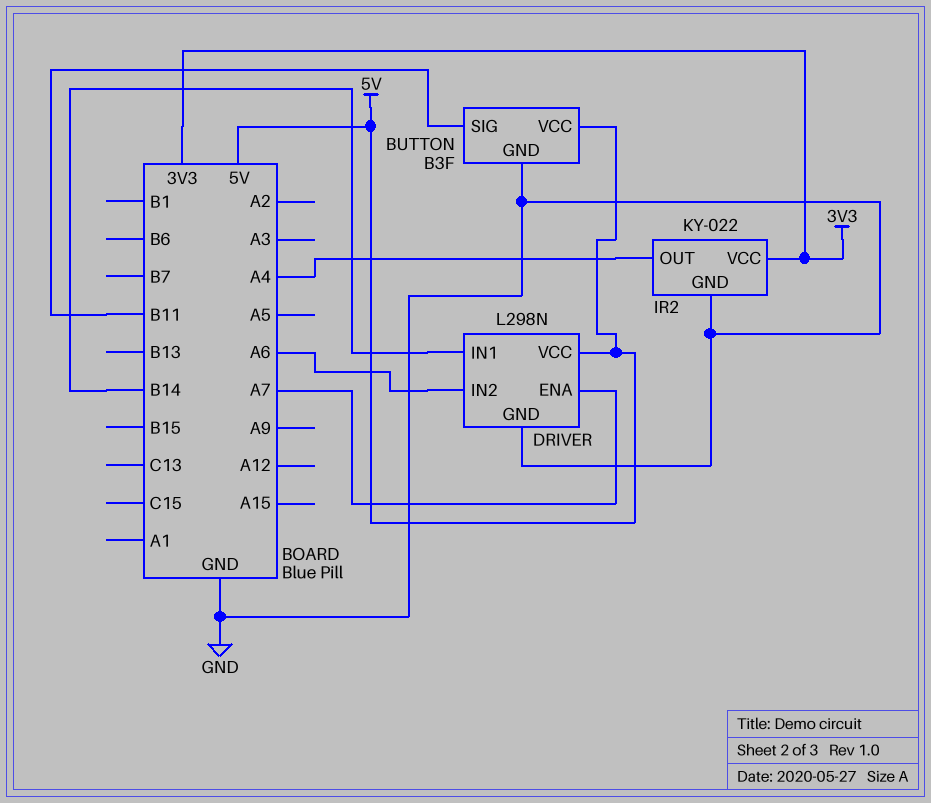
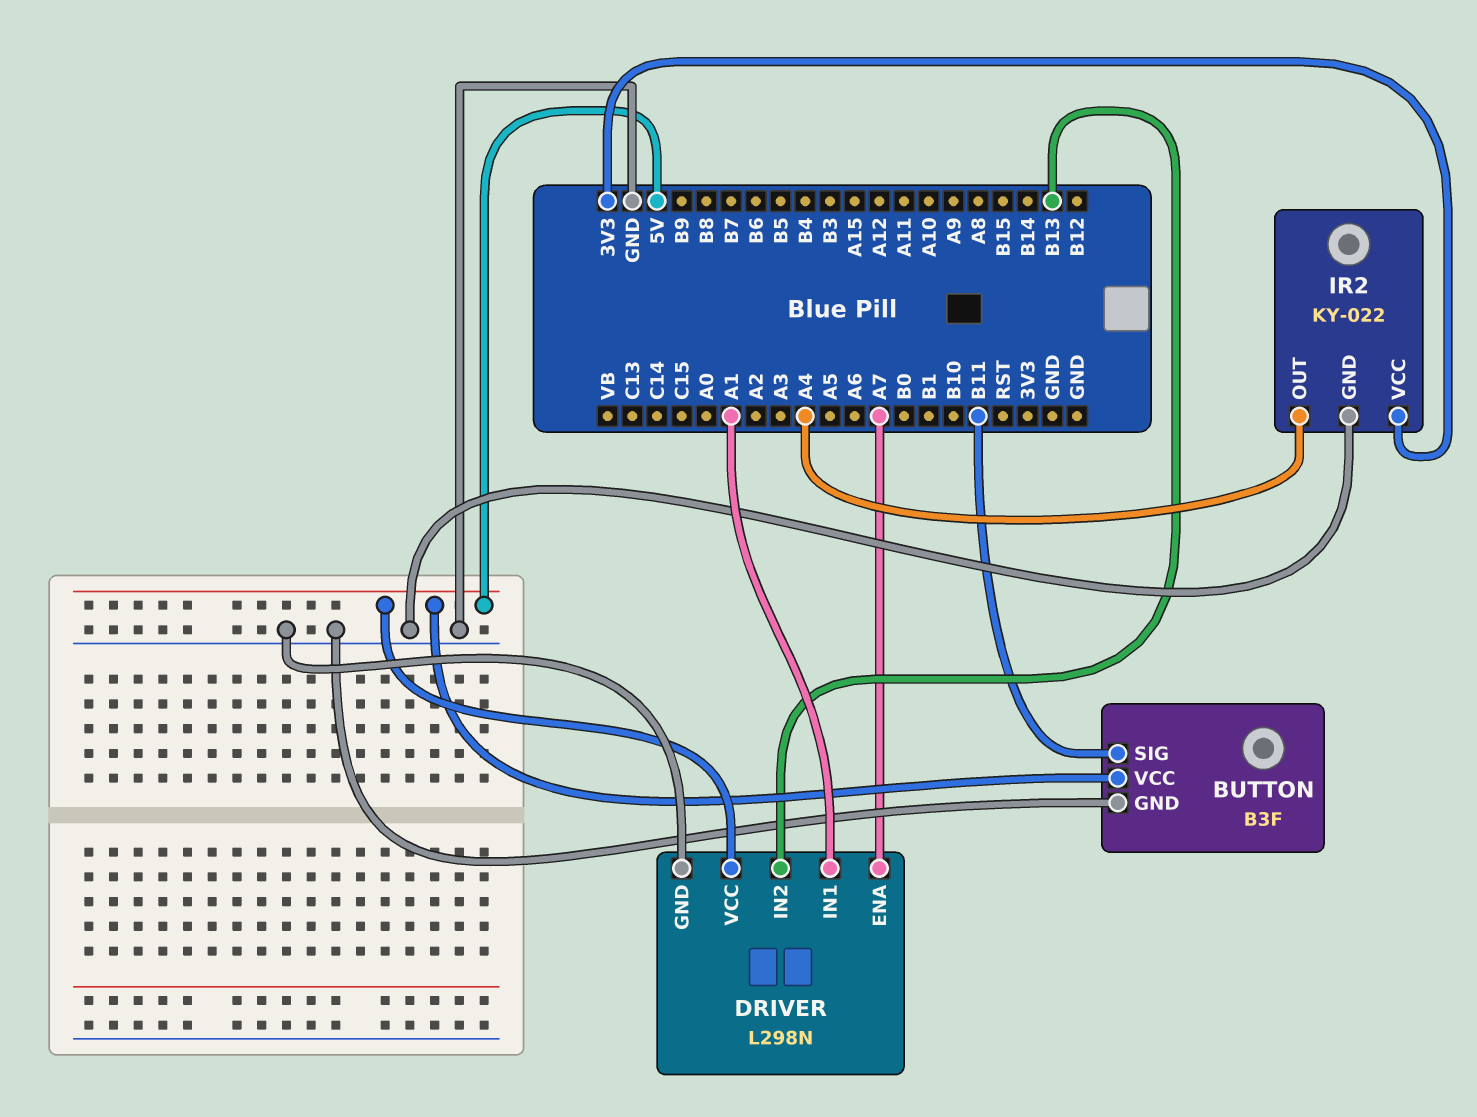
DRIVER pin IN1: B14 -> A1
DRIVER pin IN2: A6 -> B13

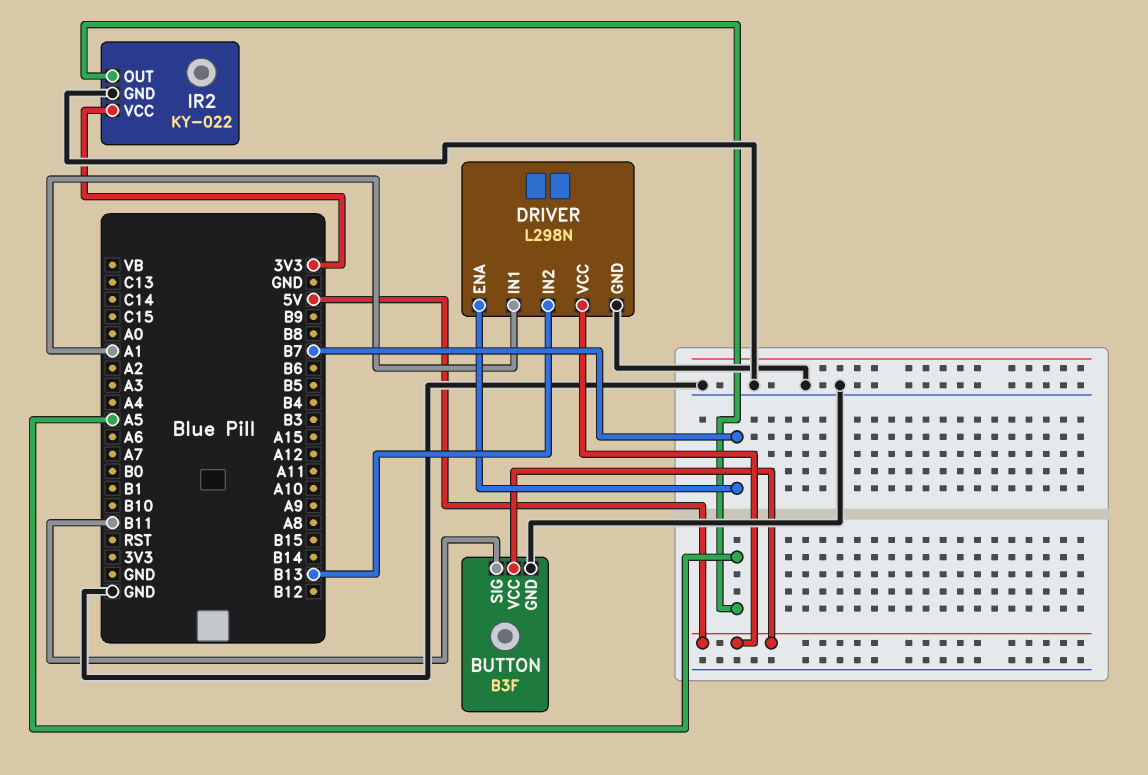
DRIVER pin ENA: A7 -> B7
IR2 pin OUT: A4 -> A5

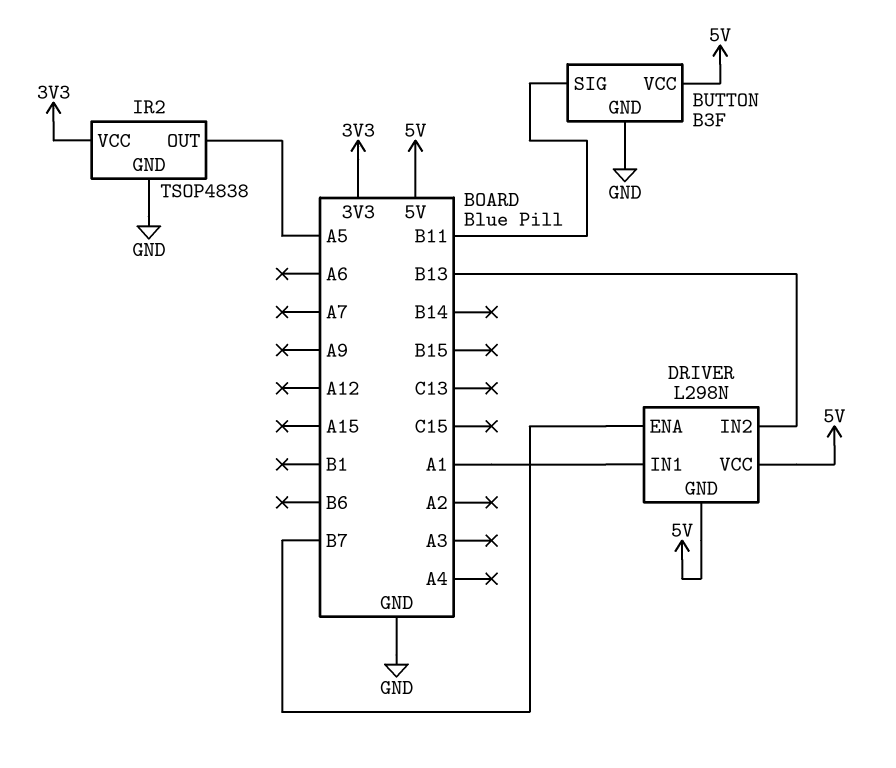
DRIVER pin GND: GND -> 5V
IR2: KY-022 -> TSOP4838

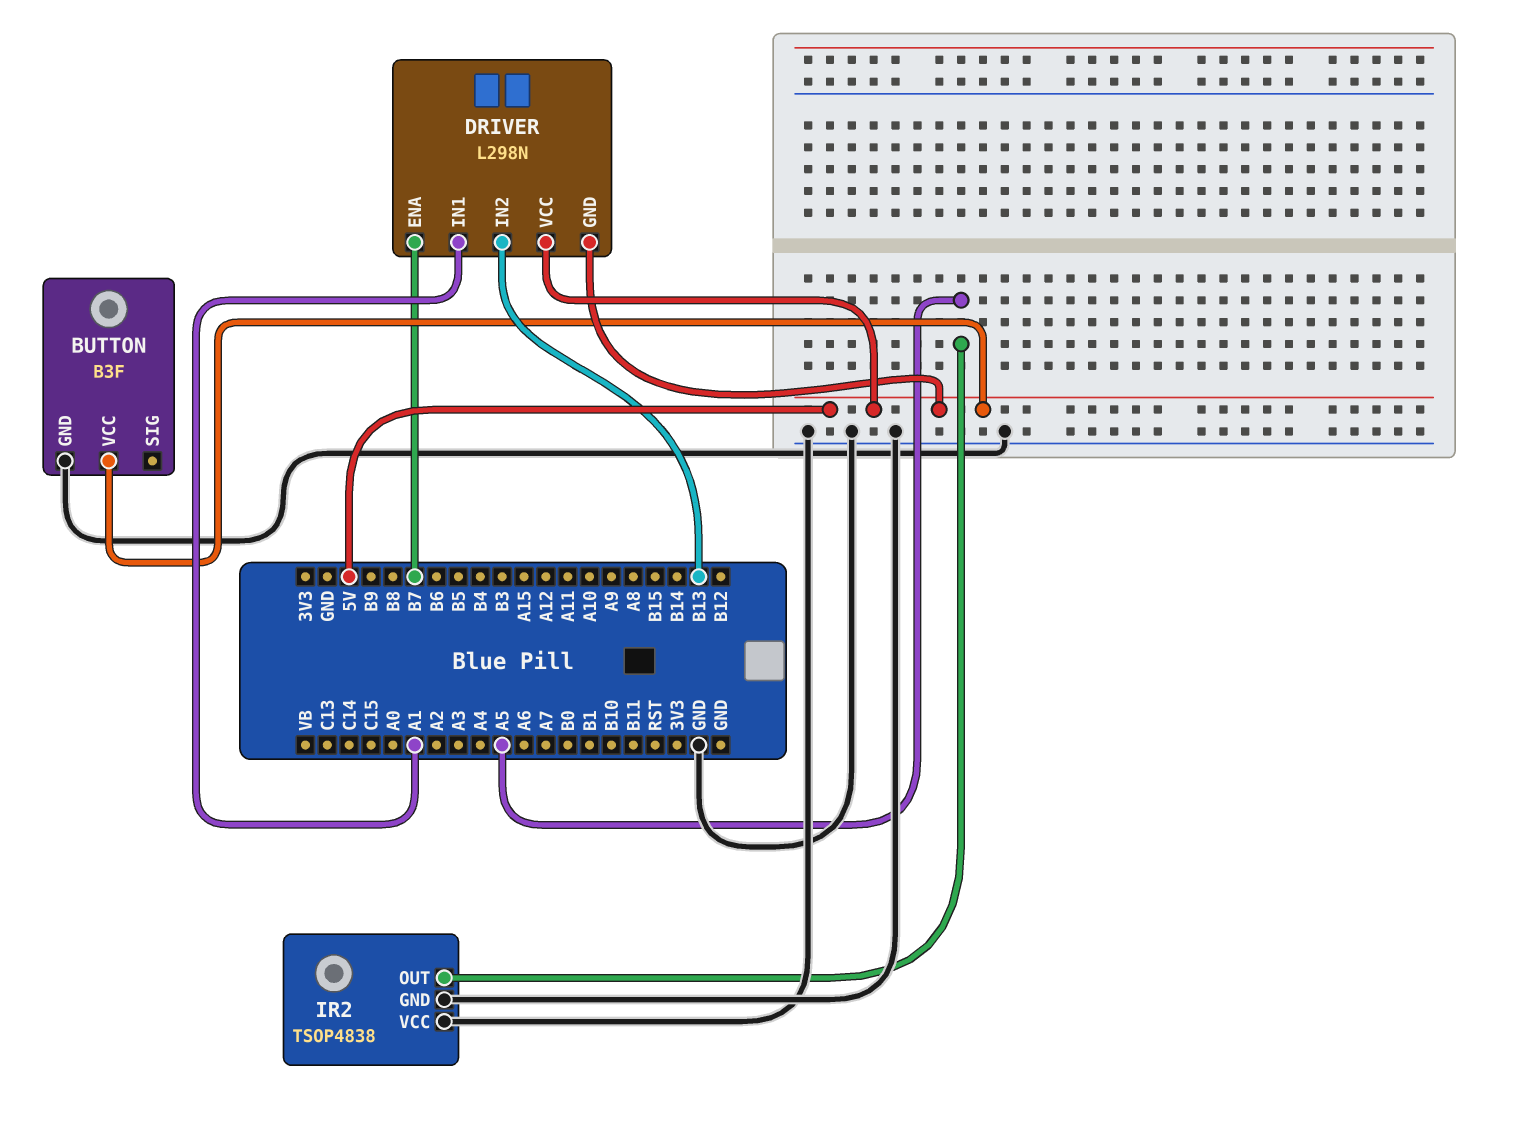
BUTTON pin SIG: B11 -> none
IR2 pin VCC: 3V3 -> GND

